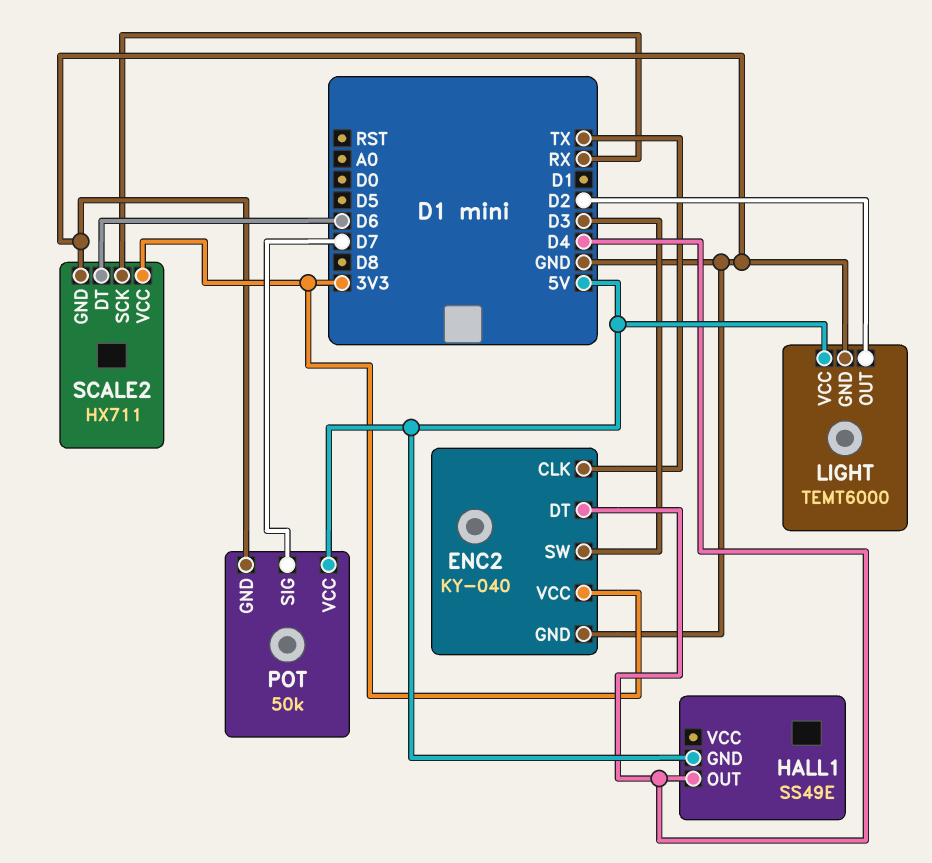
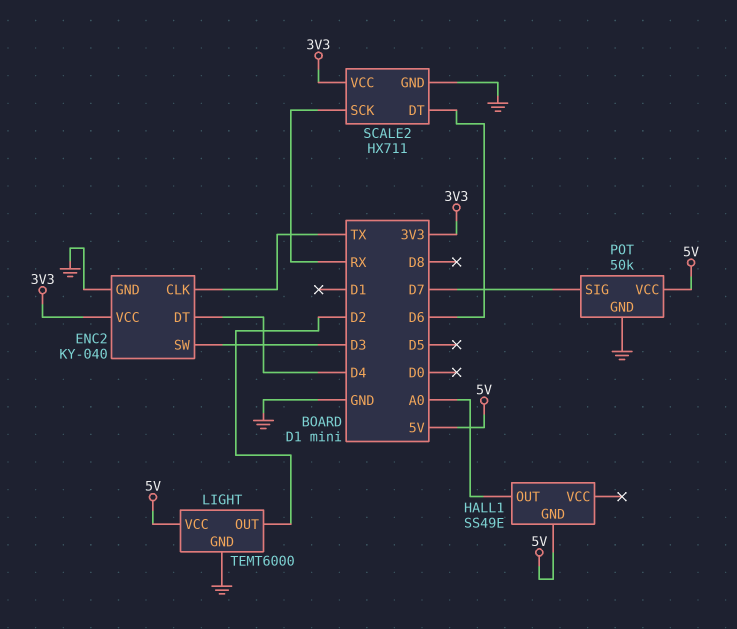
HALL1 pin OUT: D4 -> A0

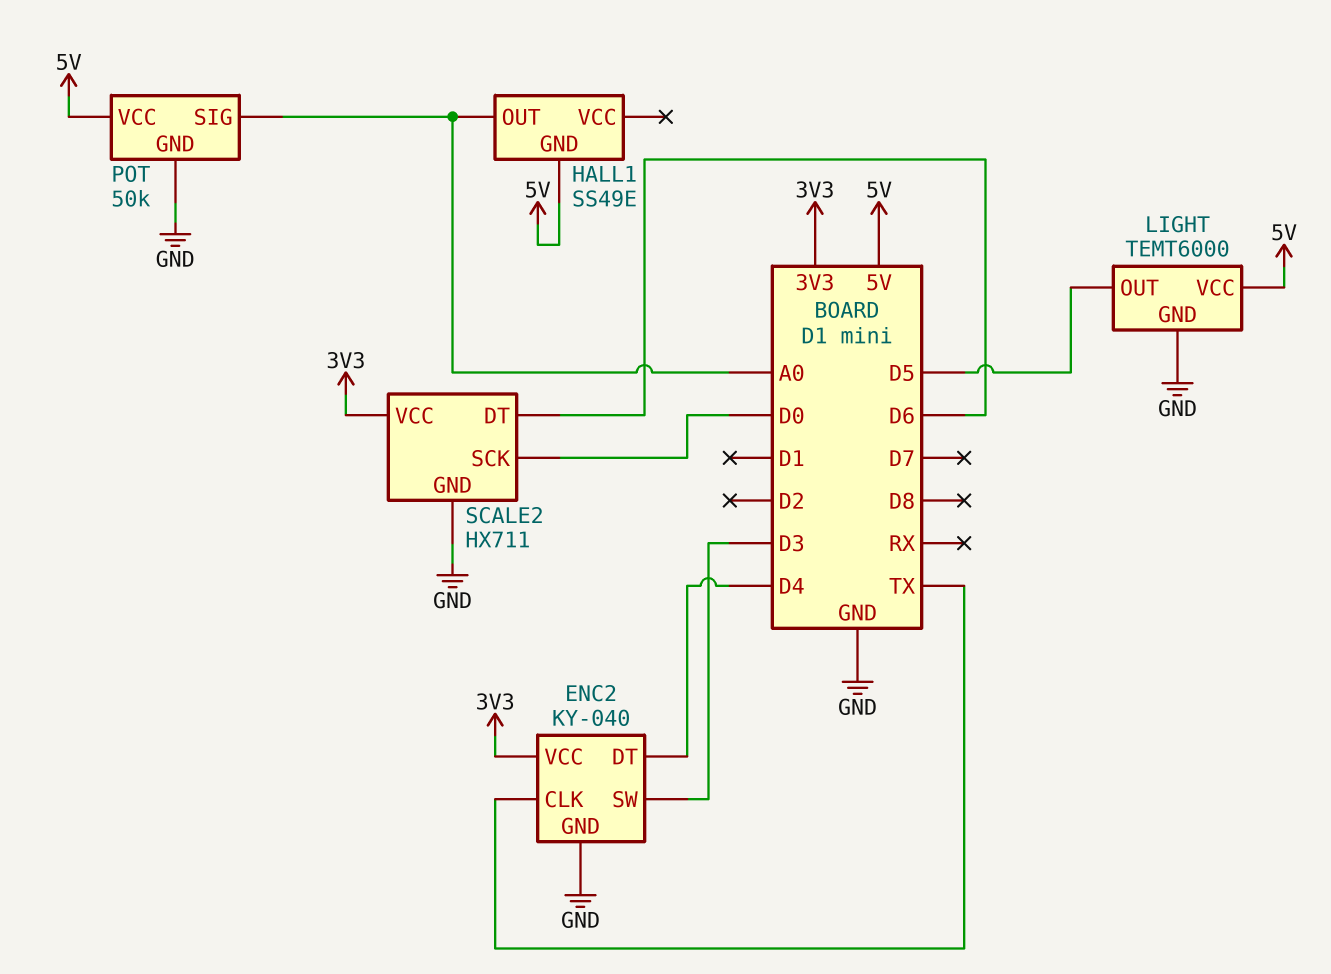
LIGHT pin OUT: D2 -> D5
POT pin SIG: D7 -> A0
SCALE2 pin SCK: RX -> D0

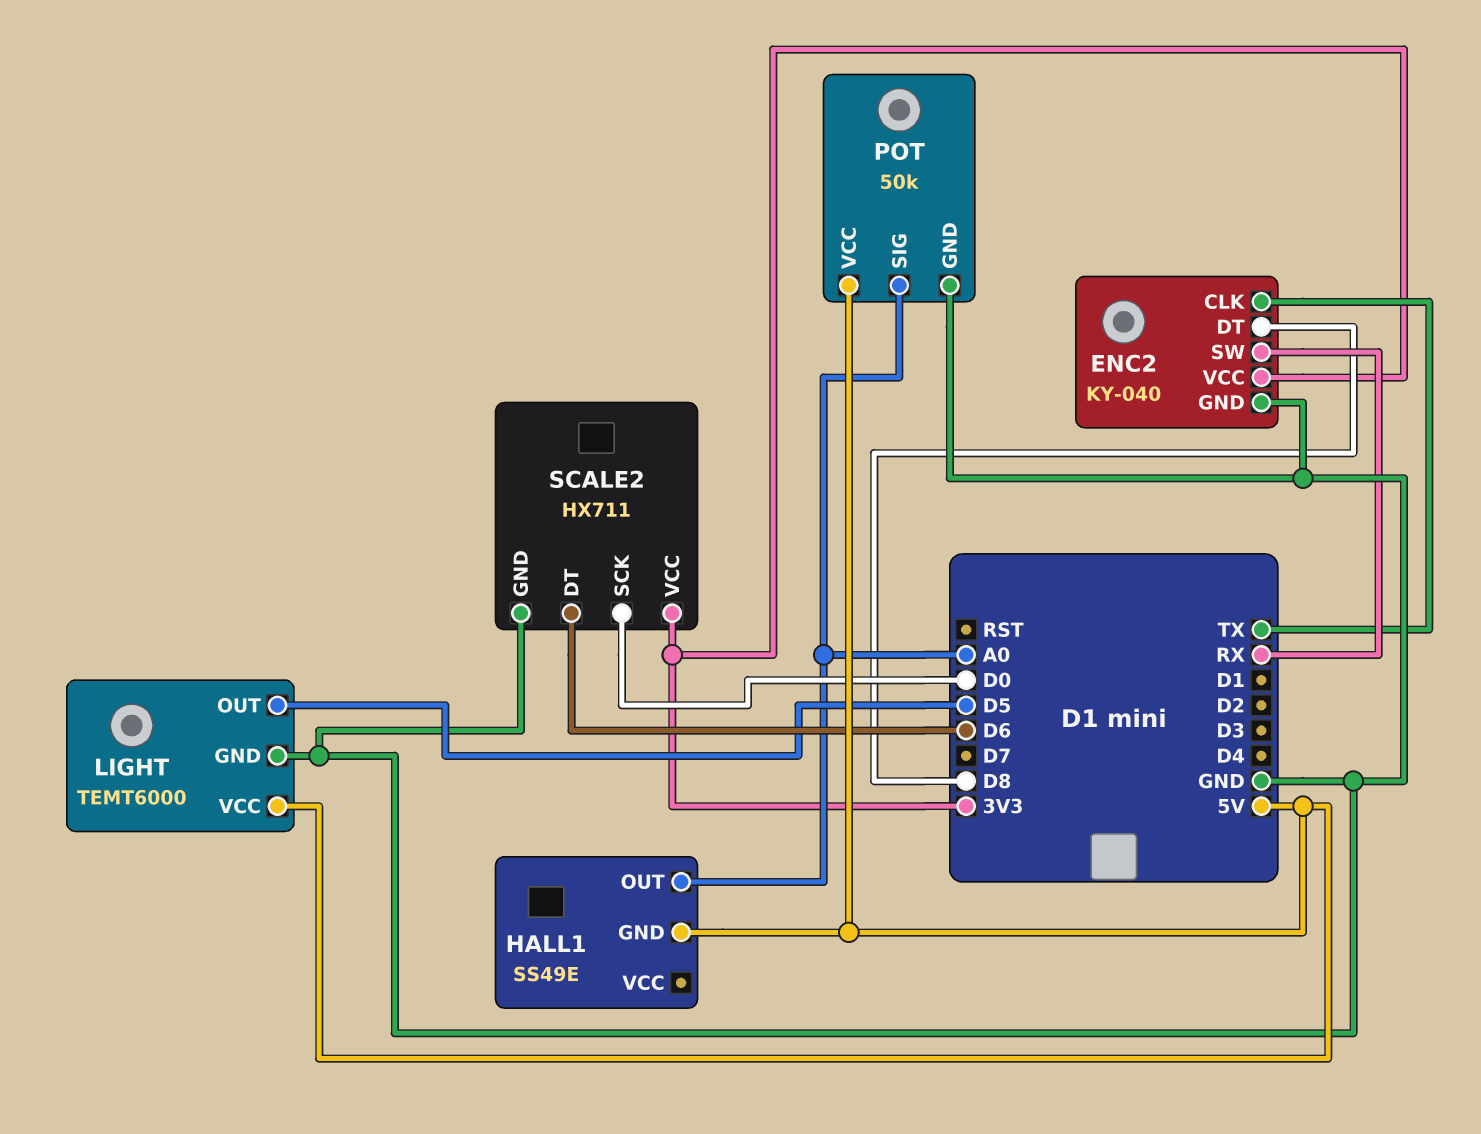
ENC2 pin DT: D4 -> D8
ENC2 pin SW: D3 -> RX

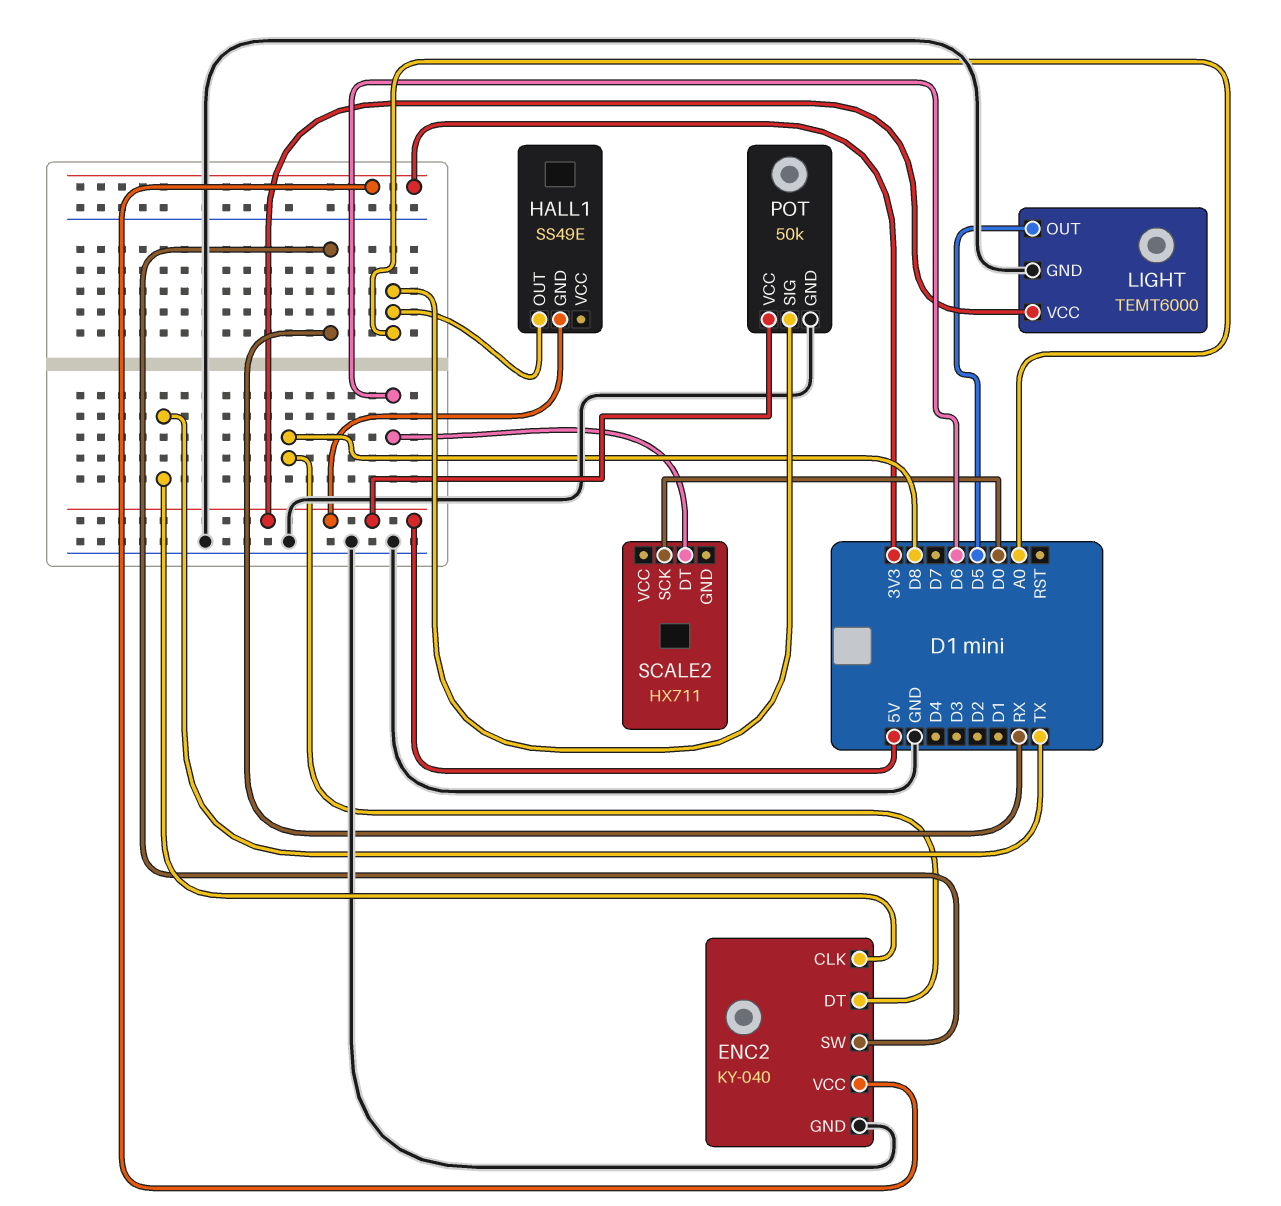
SCALE2 pin GND: GND -> none
SCALE2 pin VCC: 3V3 -> none

